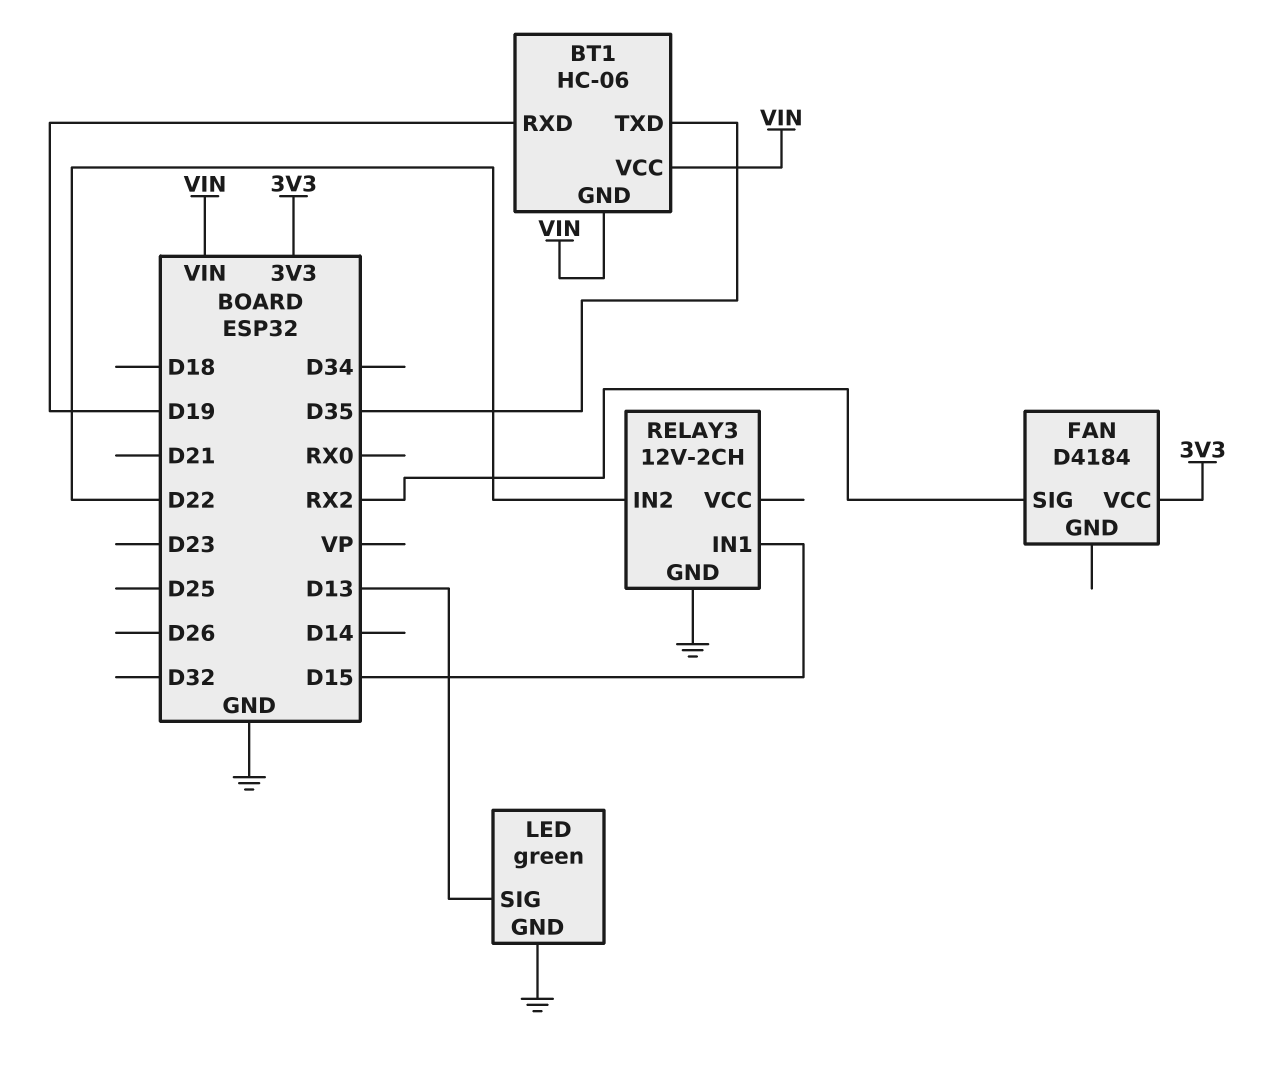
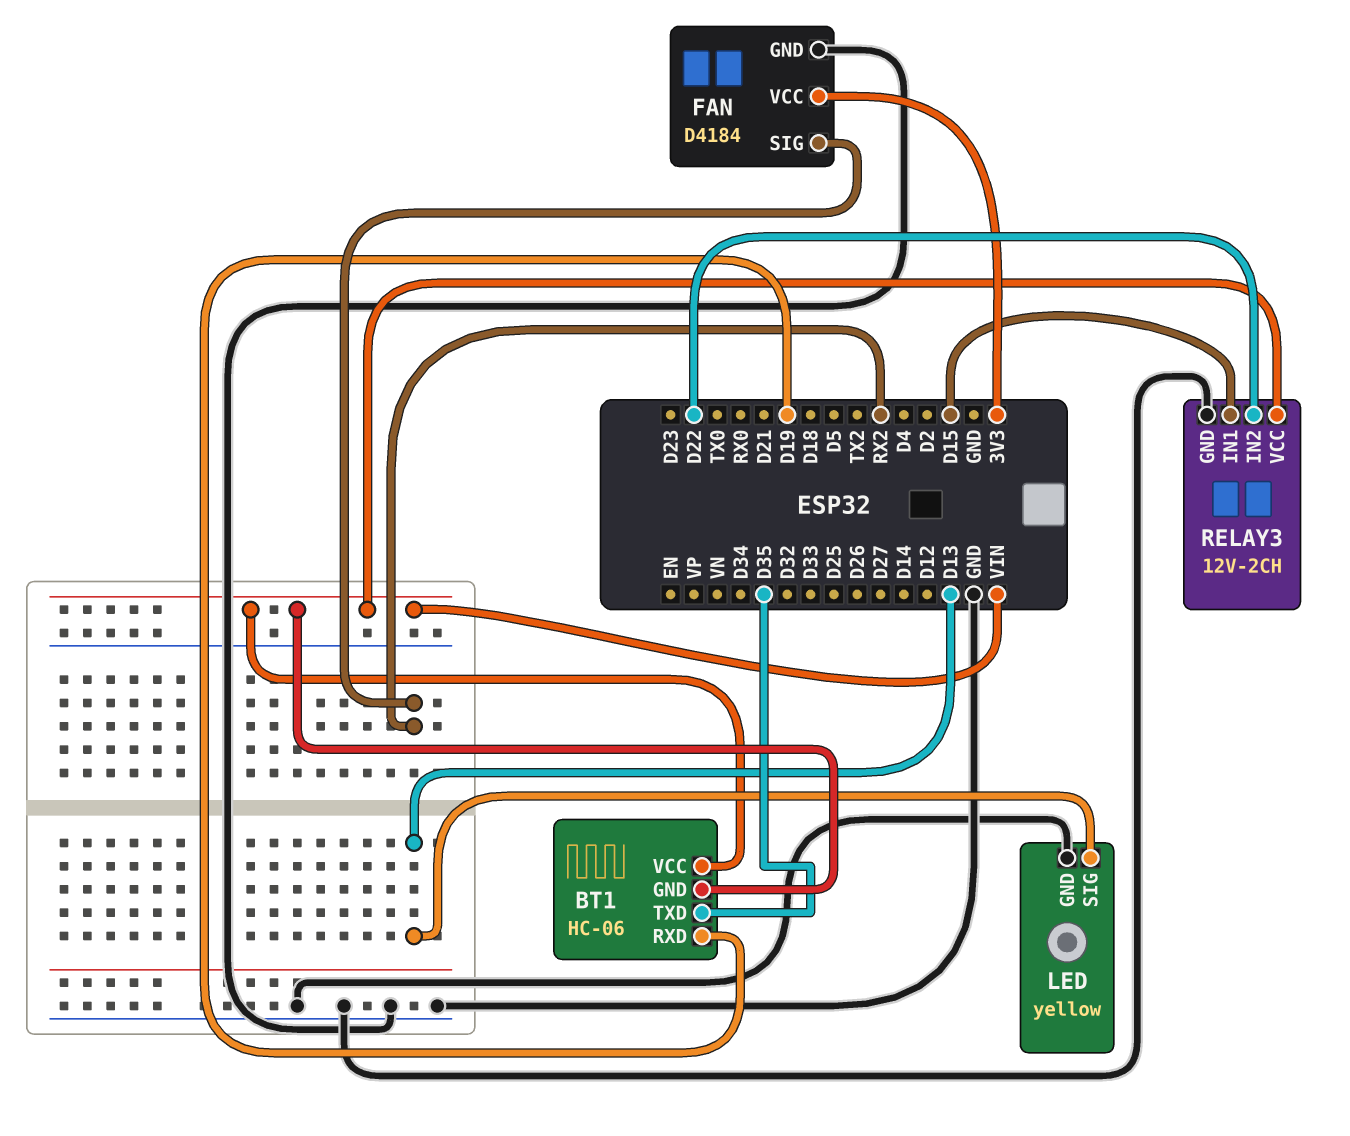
FAN pin GND: none -> GND
LED: green -> yellow
RELAY3 pin VCC: none -> VIN

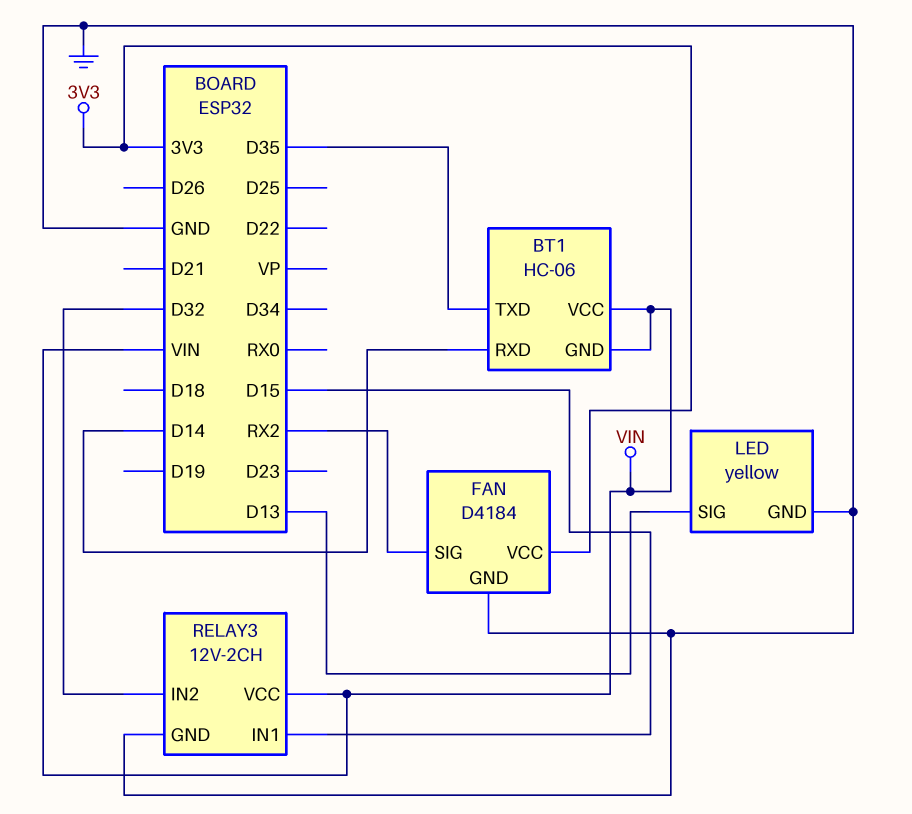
BT1 pin RXD: D19 -> D14
RELAY3 pin IN2: D22 -> D32

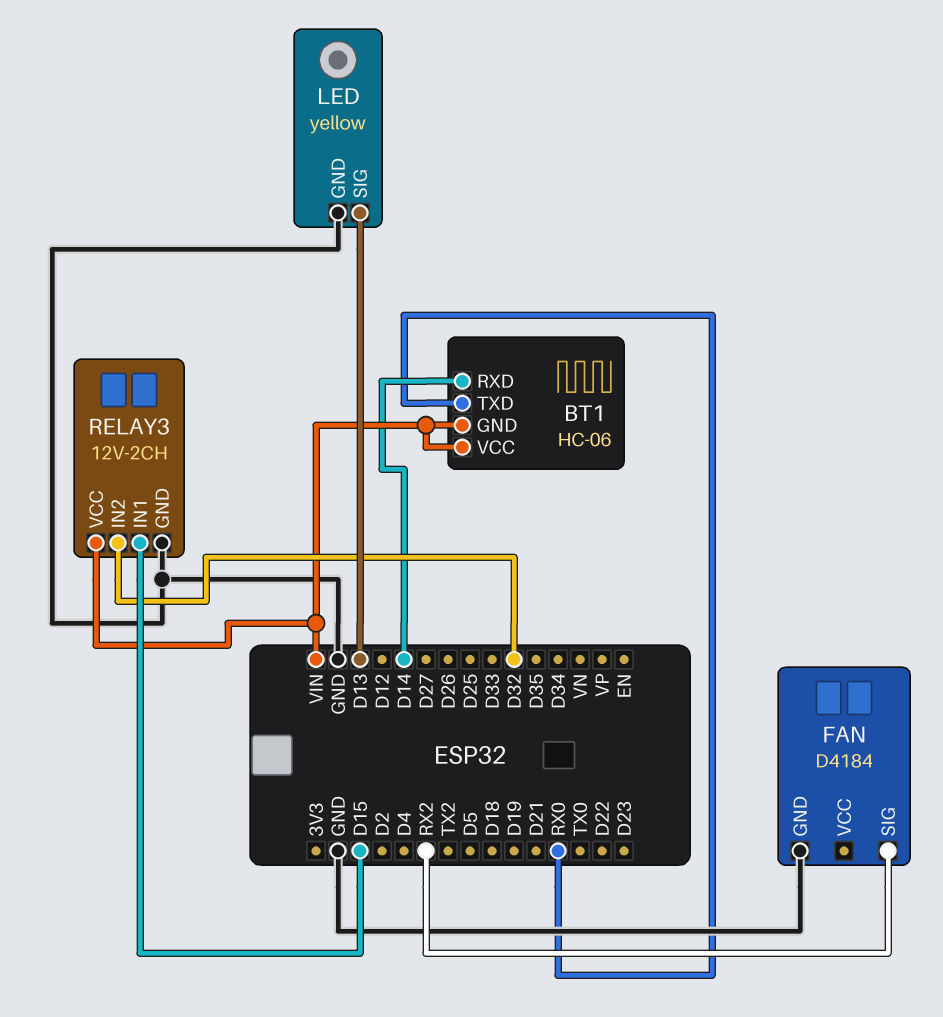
BT1 pin TXD: D35 -> RX0
FAN pin VCC: 3V3 -> none

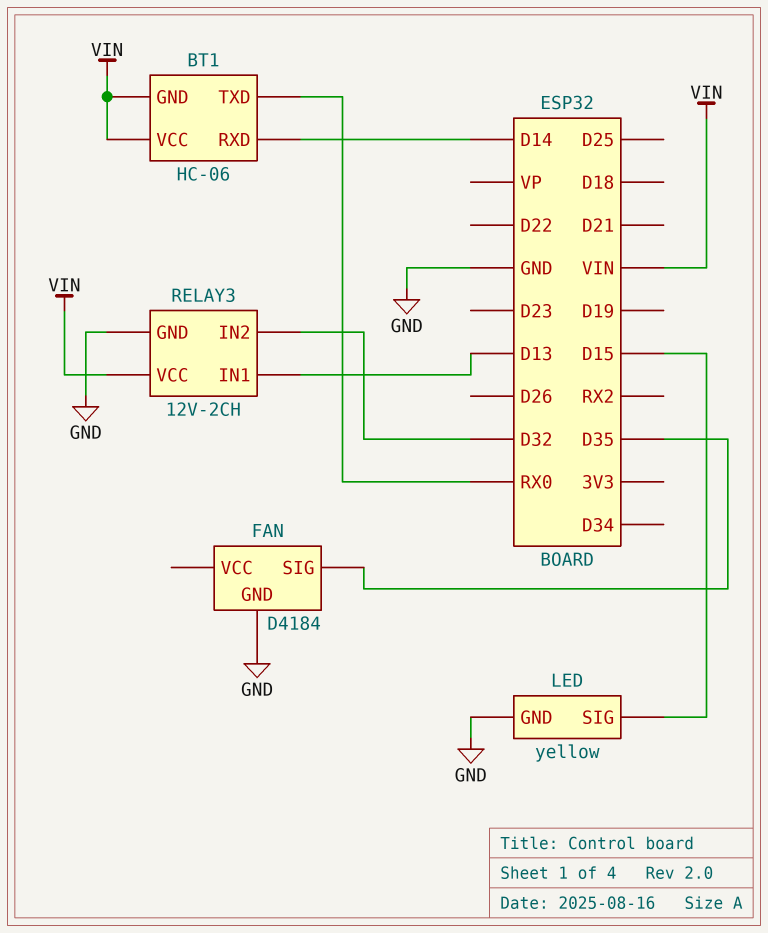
FAN pin SIG: RX2 -> D35
LED pin SIG: D13 -> D15
RELAY3 pin IN1: D15 -> D13

